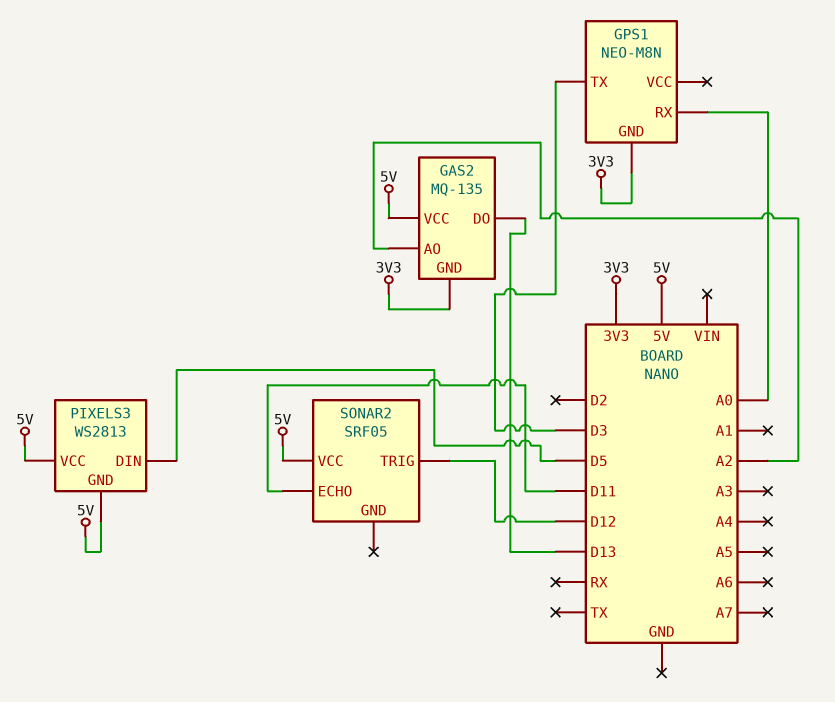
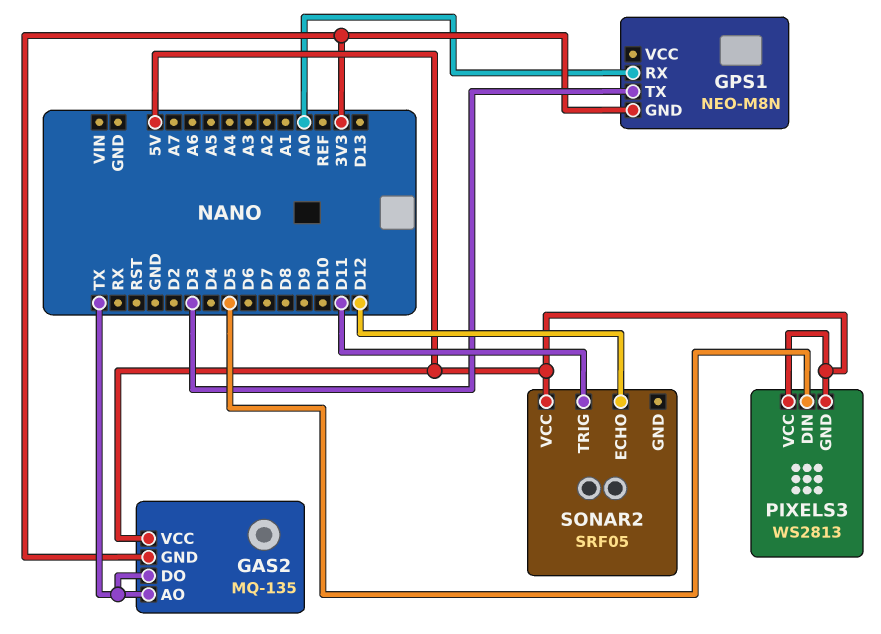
GAS2 pin AO: A2 -> TX
GAS2 pin DO: D13 -> TX
SONAR2 pin ECHO: D11 -> D12
SONAR2 pin TRIG: D12 -> D11

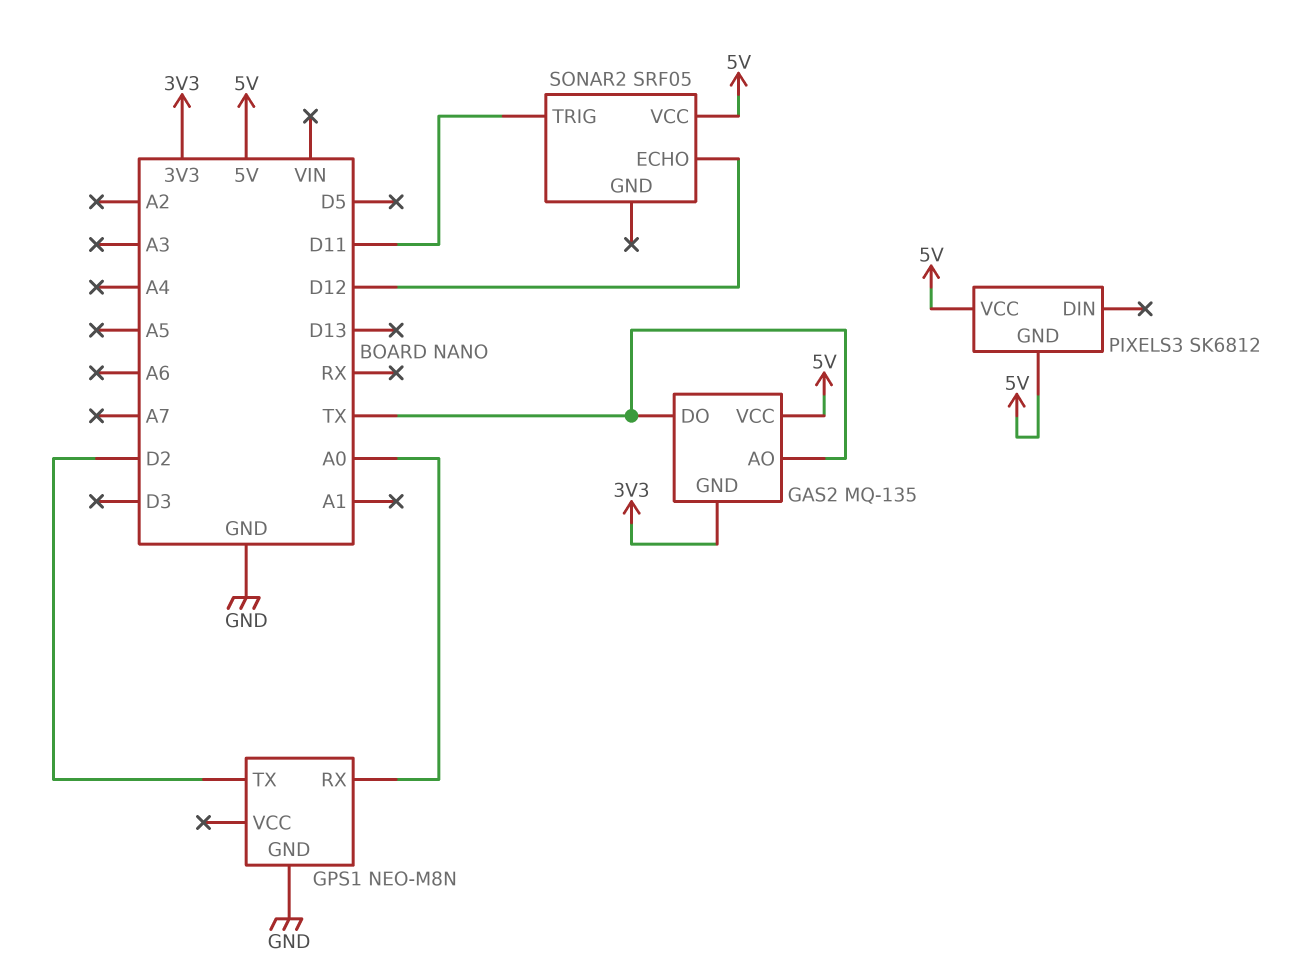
GPS1 pin GND: 3V3 -> GND
GPS1 pin TX: D3 -> D2
PIXELS3: WS2813 -> SK6812
PIXELS3 pin DIN: D5 -> none

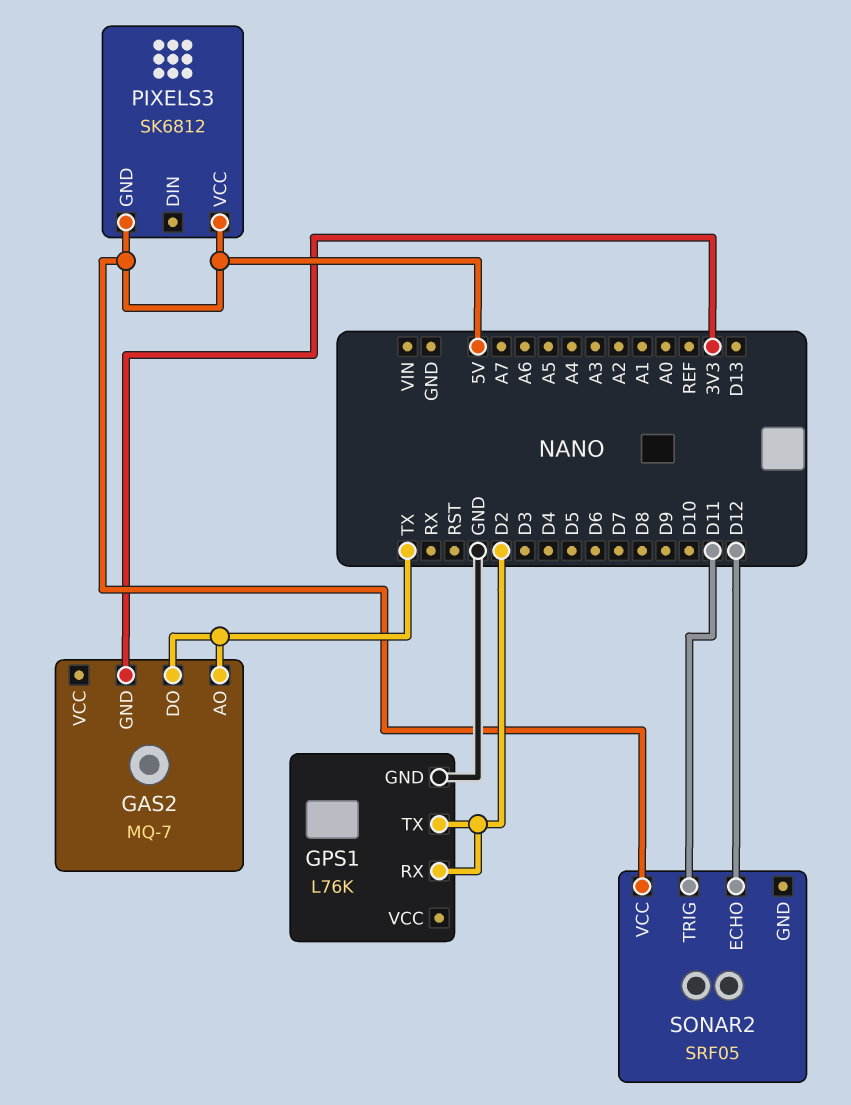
GAS2: MQ-135 -> MQ-7
GAS2 pin VCC: 5V -> none
GPS1: NEO-M8N -> L76K
GPS1 pin RX: A0 -> D2

